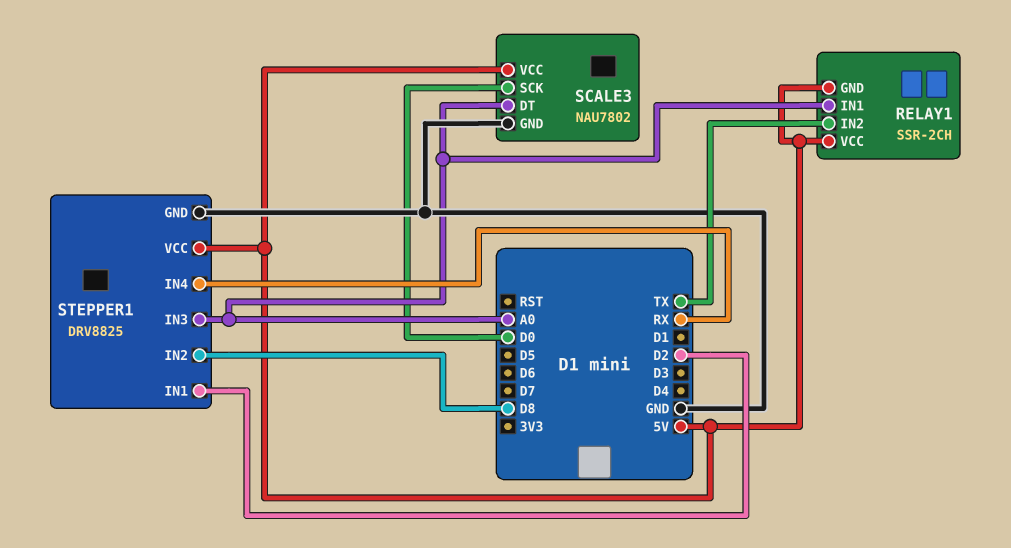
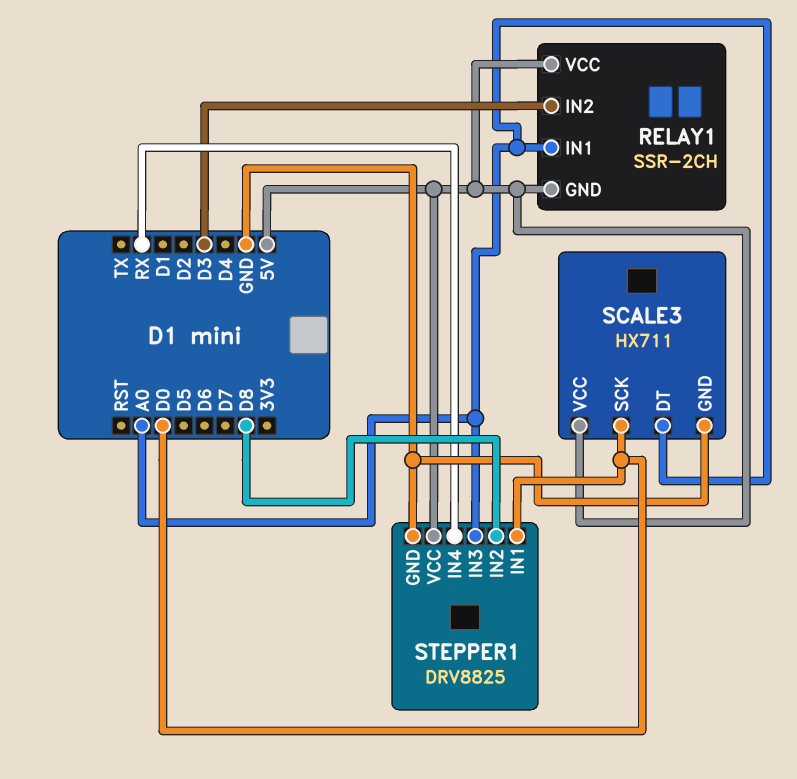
RELAY1 pin IN2: TX -> D3
SCALE3: NAU7802 -> HX711
STEPPER1 pin IN1: D2 -> D0

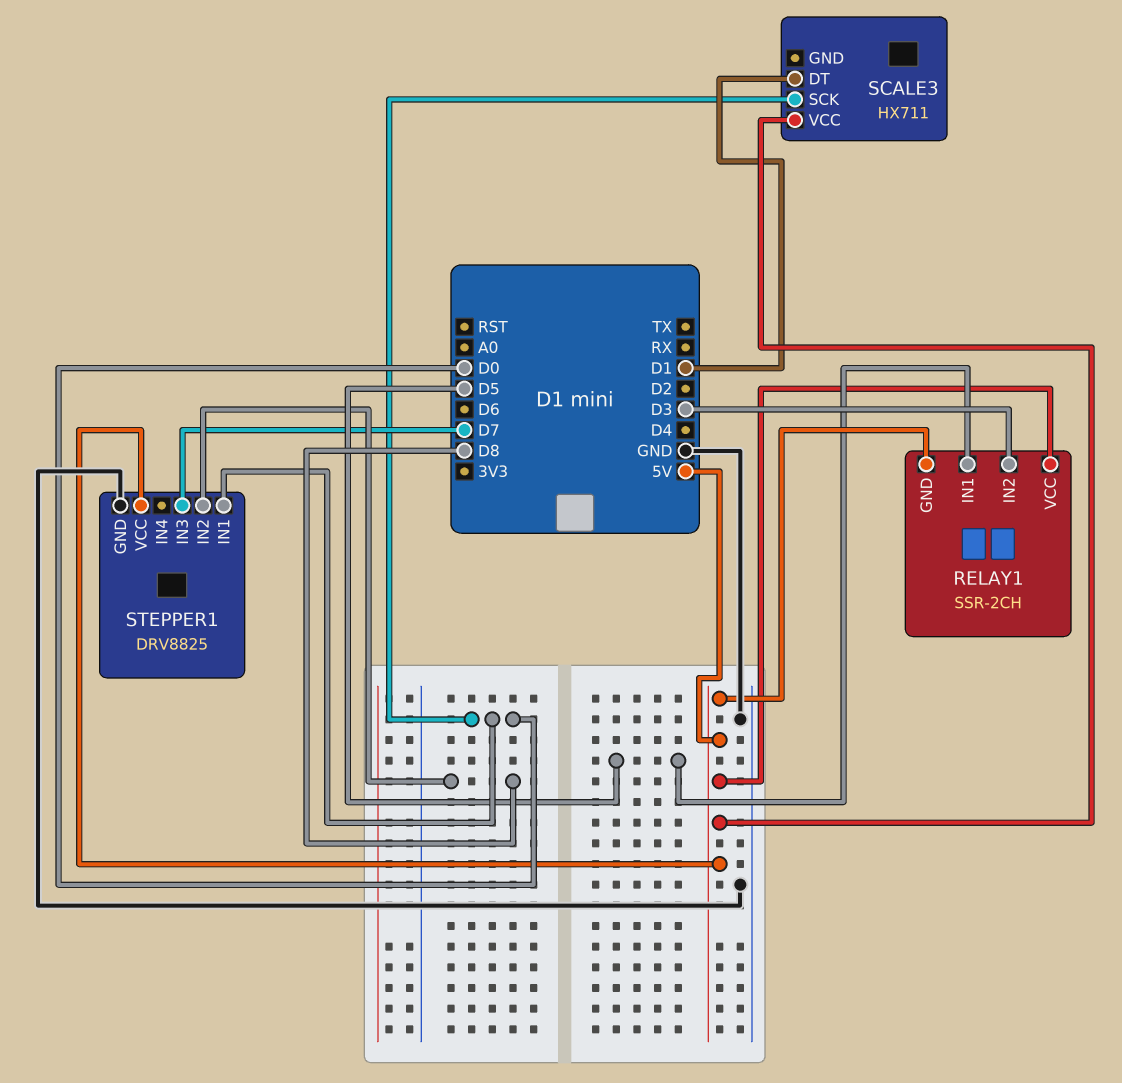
RELAY1 pin IN1: A0 -> D5
SCALE3 pin DT: A0 -> D1
SCALE3 pin GND: GND -> none
STEPPER1 pin IN3: A0 -> D7
STEPPER1 pin IN4: RX -> none

